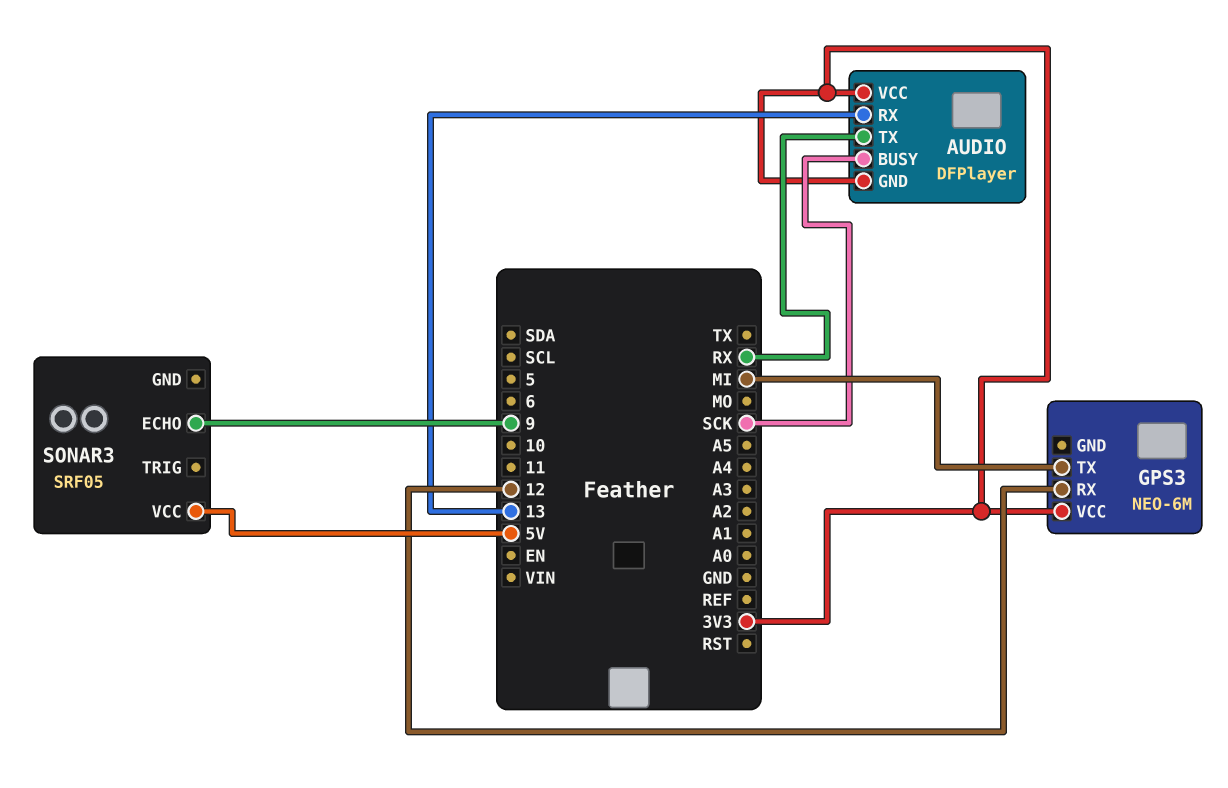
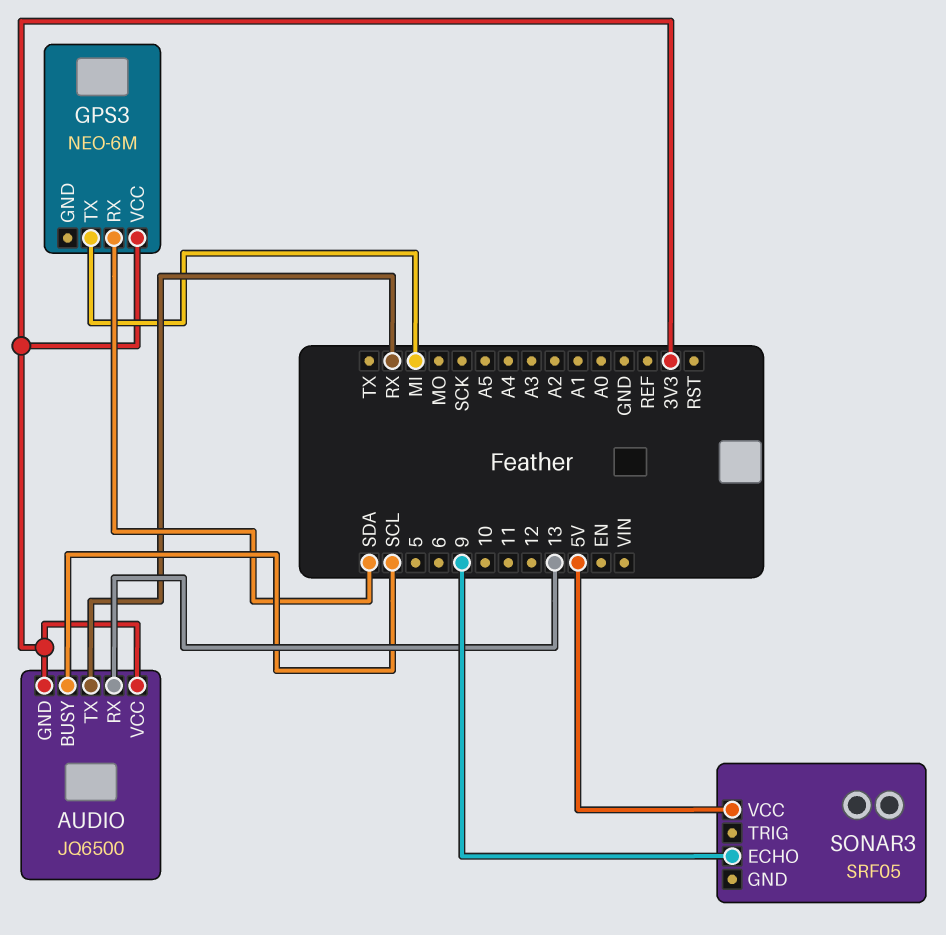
AUDIO: DFPlayer -> JQ6500
AUDIO pin BUSY: SCK -> SCL
GPS3 pin RX: 12 -> SDA

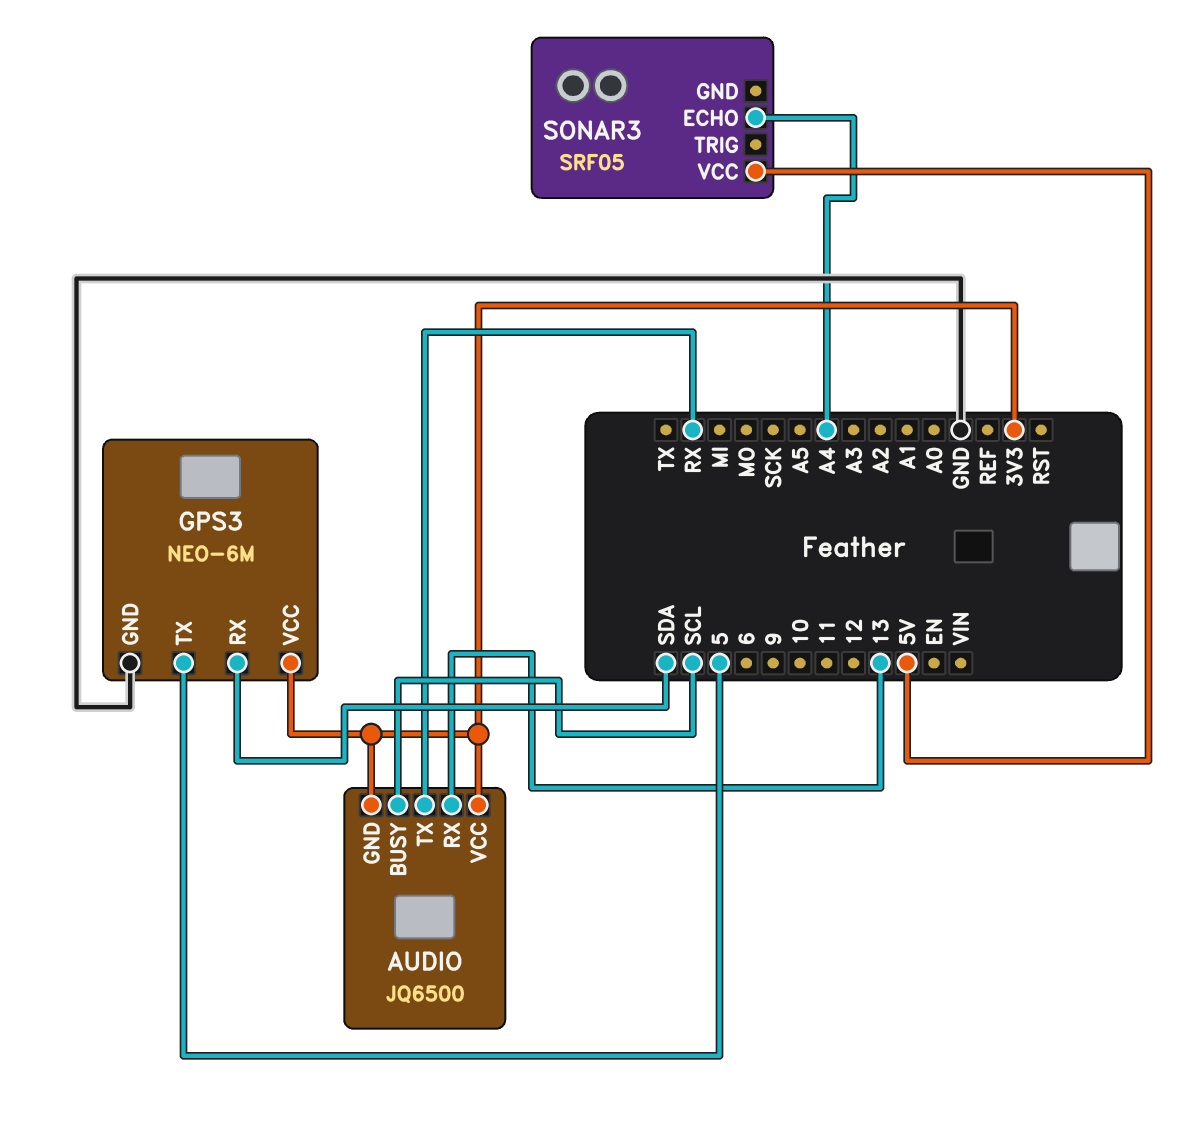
GPS3 pin GND: none -> GND
GPS3 pin TX: MI -> 5
SONAR3 pin ECHO: 9 -> A4

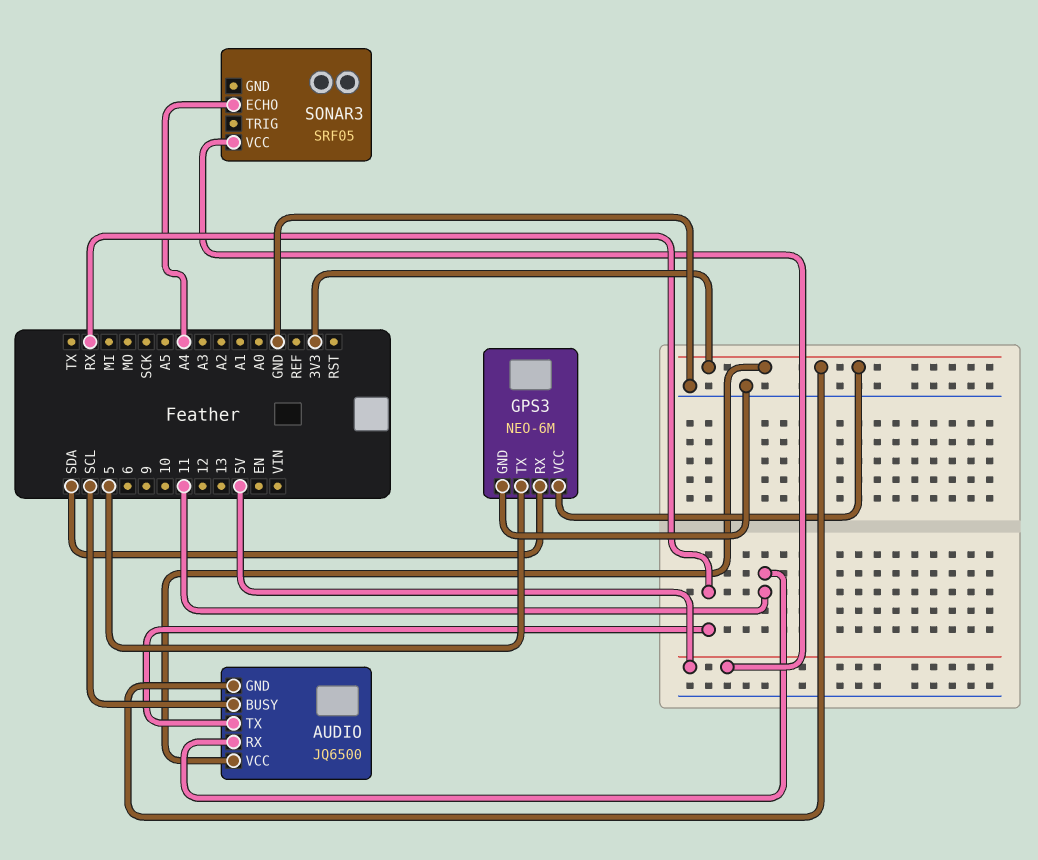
AUDIO pin RX: 13 -> 11

